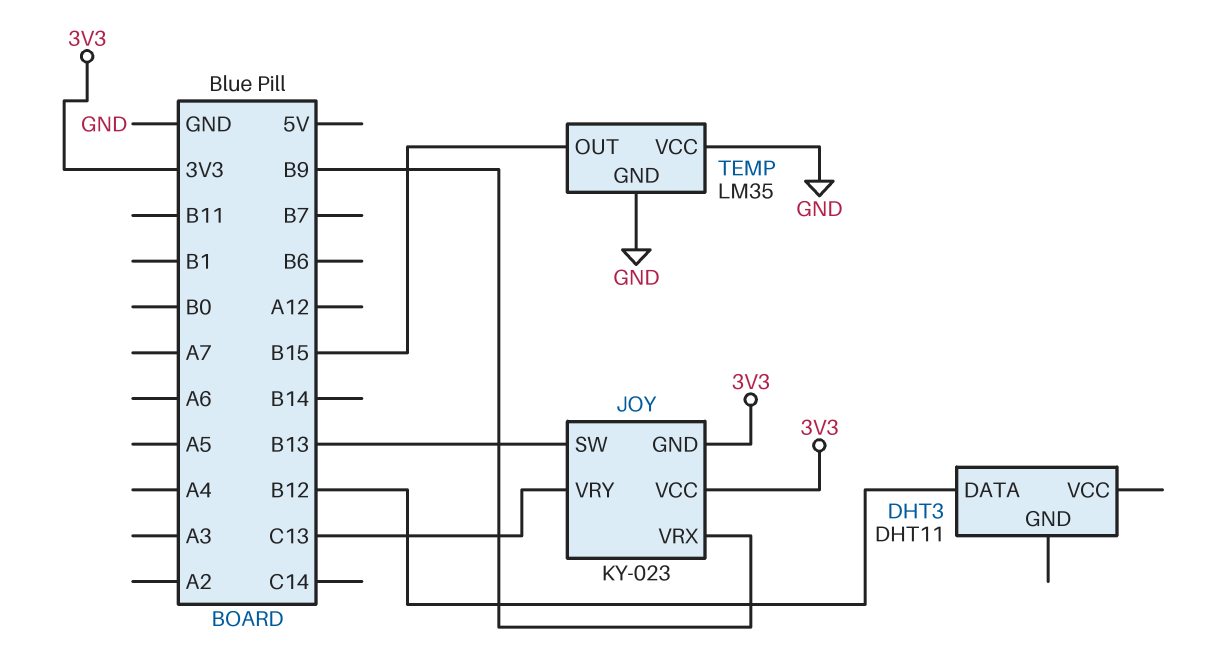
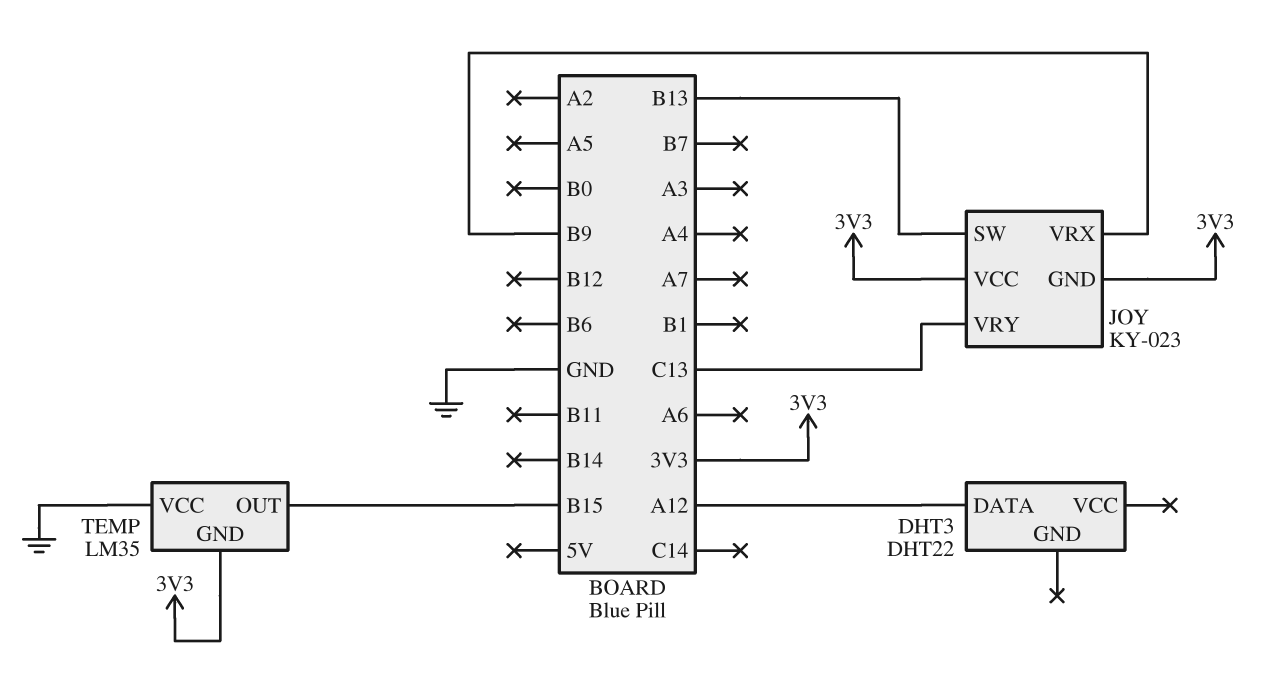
DHT3: DHT11 -> DHT22
DHT3 pin DATA: B12 -> A12
TEMP pin GND: GND -> 3V3

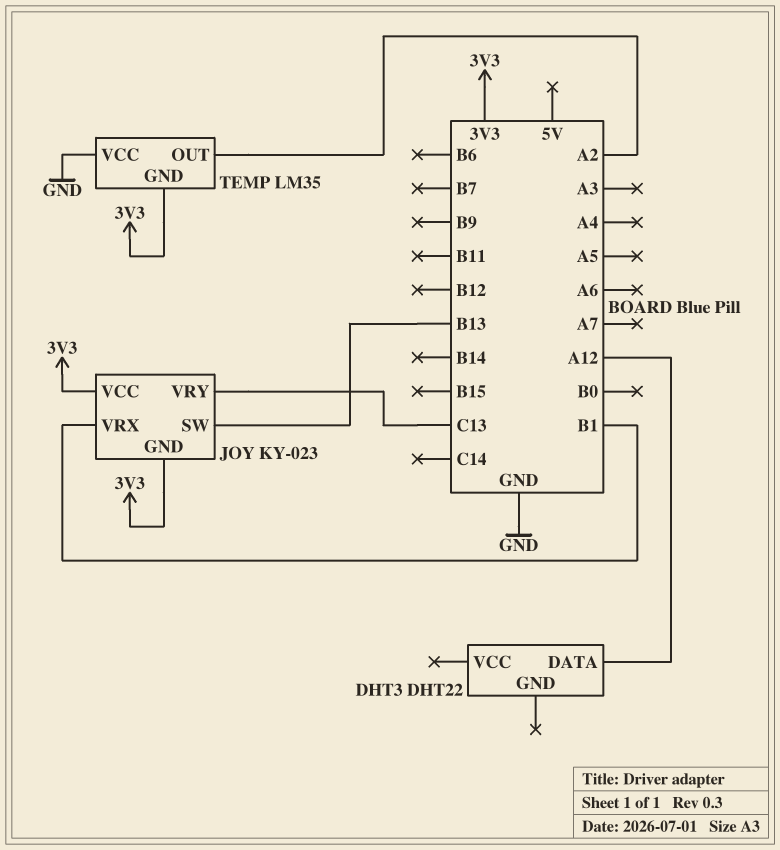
JOY pin VRX: B9 -> B1
TEMP pin OUT: B15 -> A2

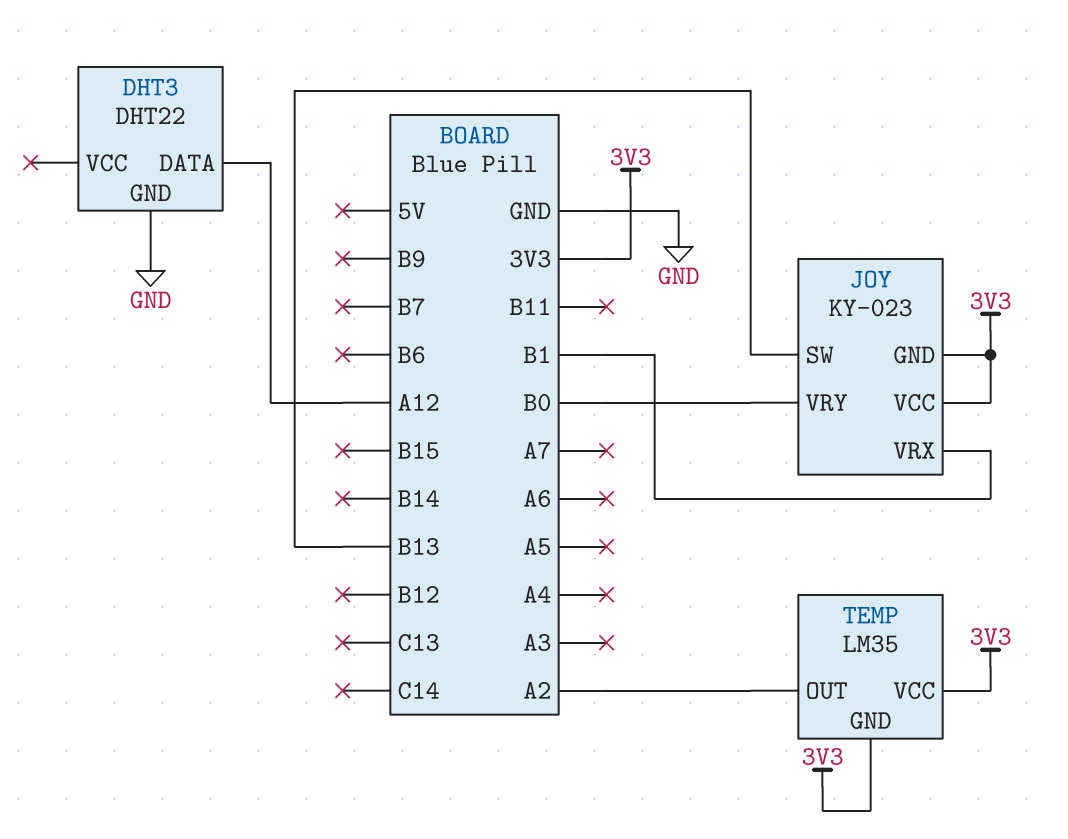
DHT3 pin GND: none -> GND
JOY pin VRY: C13 -> B0
TEMP pin VCC: GND -> 3V3

